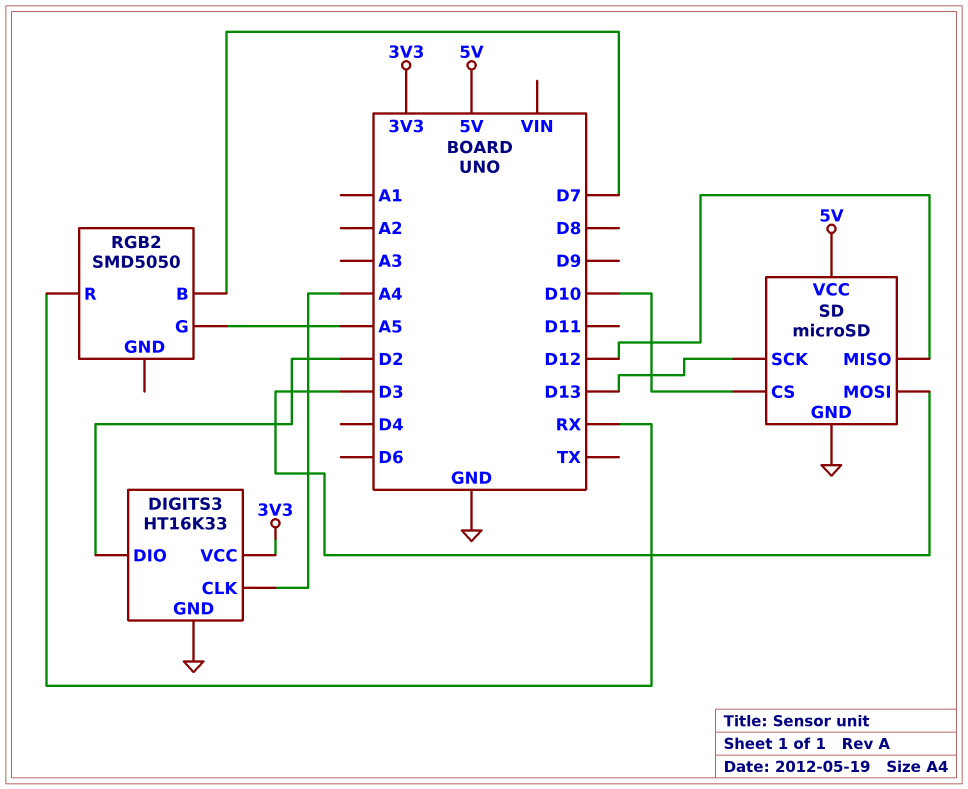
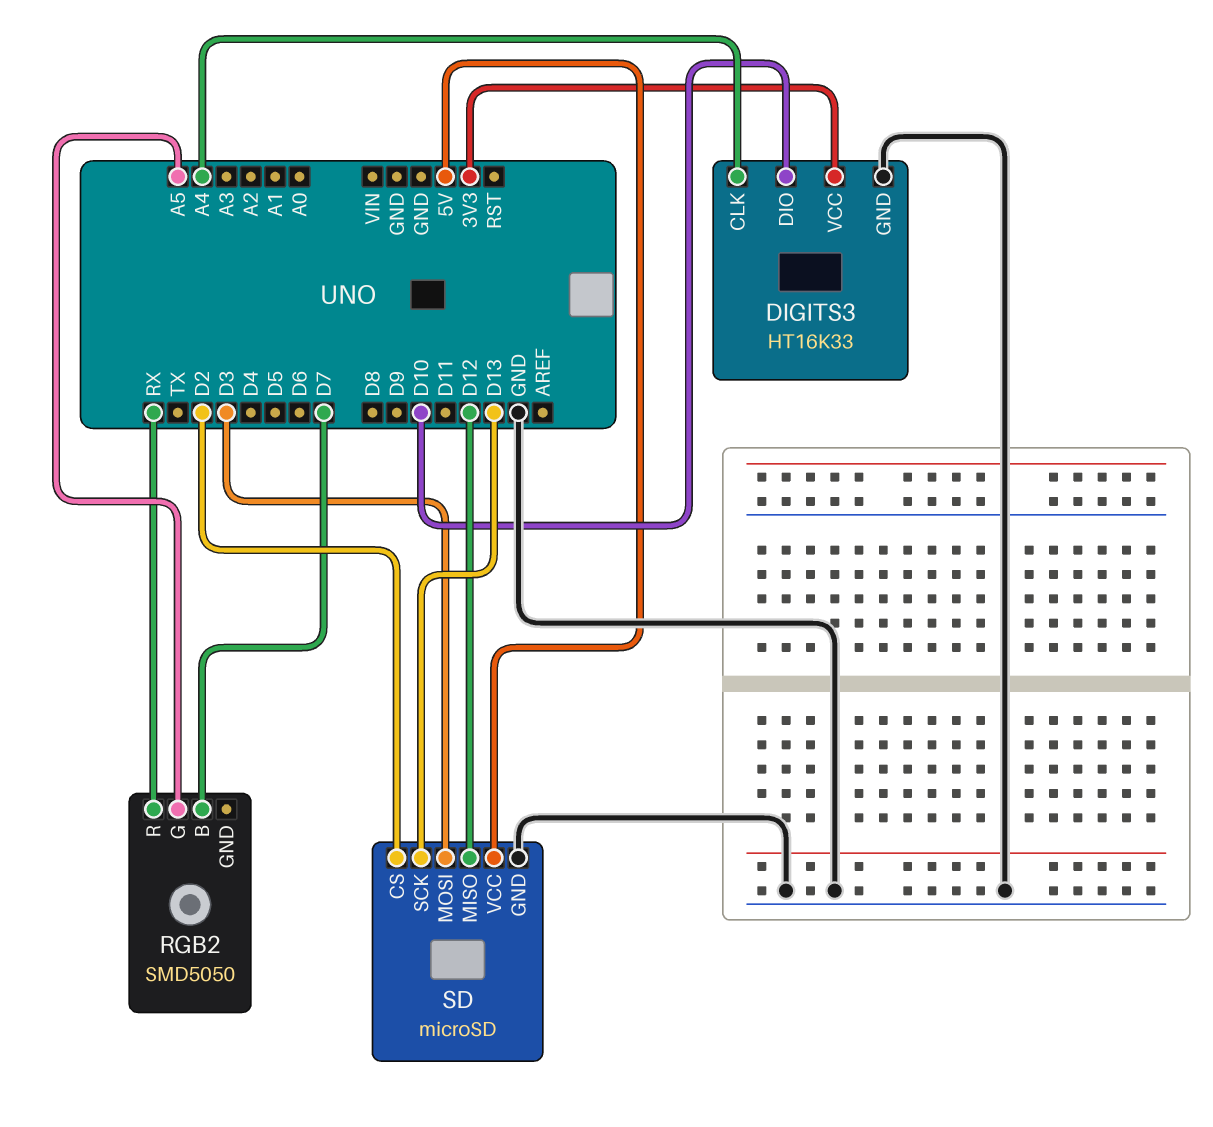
DIGITS3 pin DIO: D2 -> D10
SD pin CS: D10 -> D2

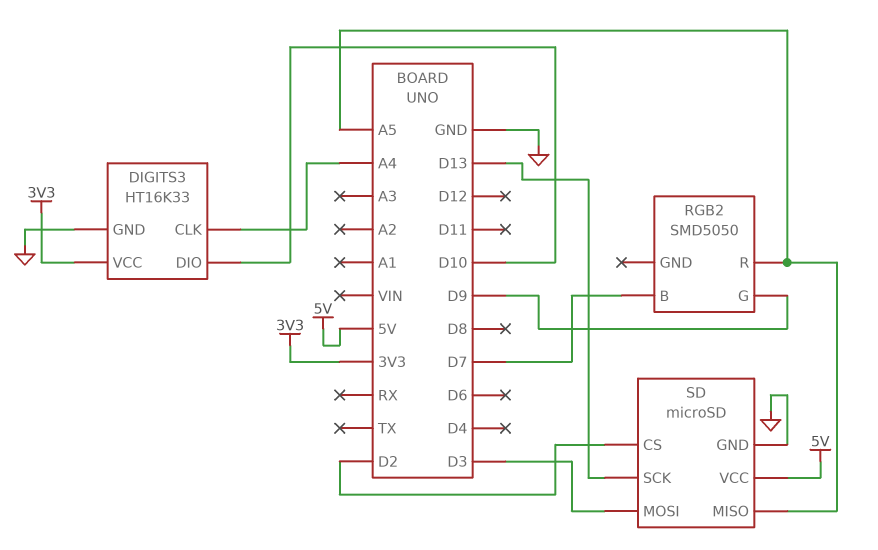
RGB2 pin G: A5 -> D9
RGB2 pin R: RX -> A5
SD pin MISO: D12 -> A5

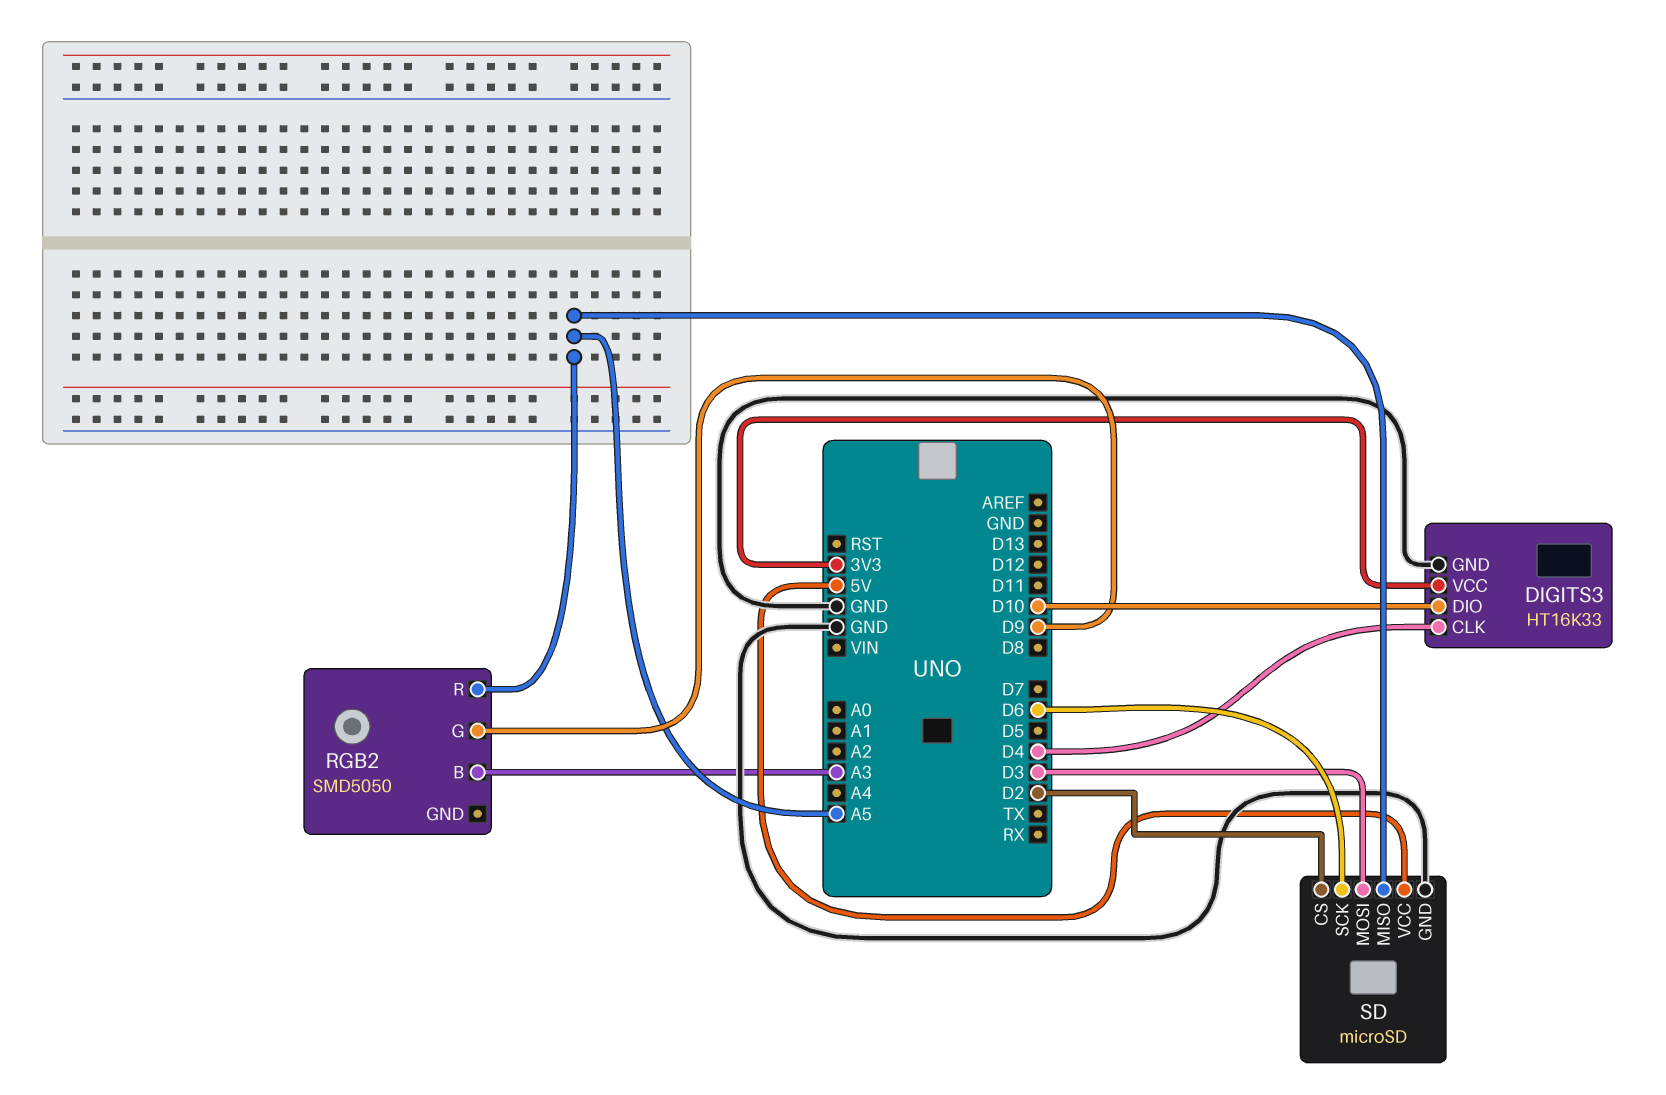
DIGITS3 pin CLK: A4 -> D4
RGB2 pin B: D7 -> A3
SD pin SCK: D13 -> D6

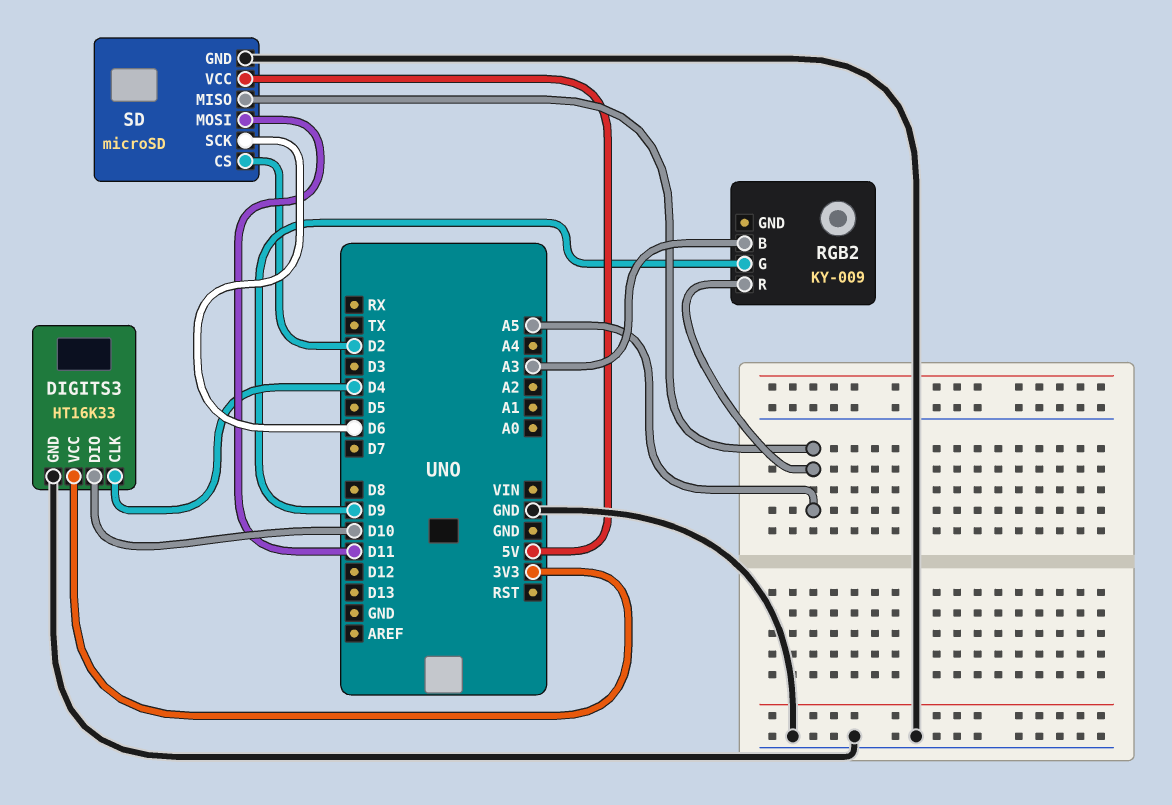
RGB2: SMD5050 -> KY-009
SD pin MOSI: D3 -> D11

